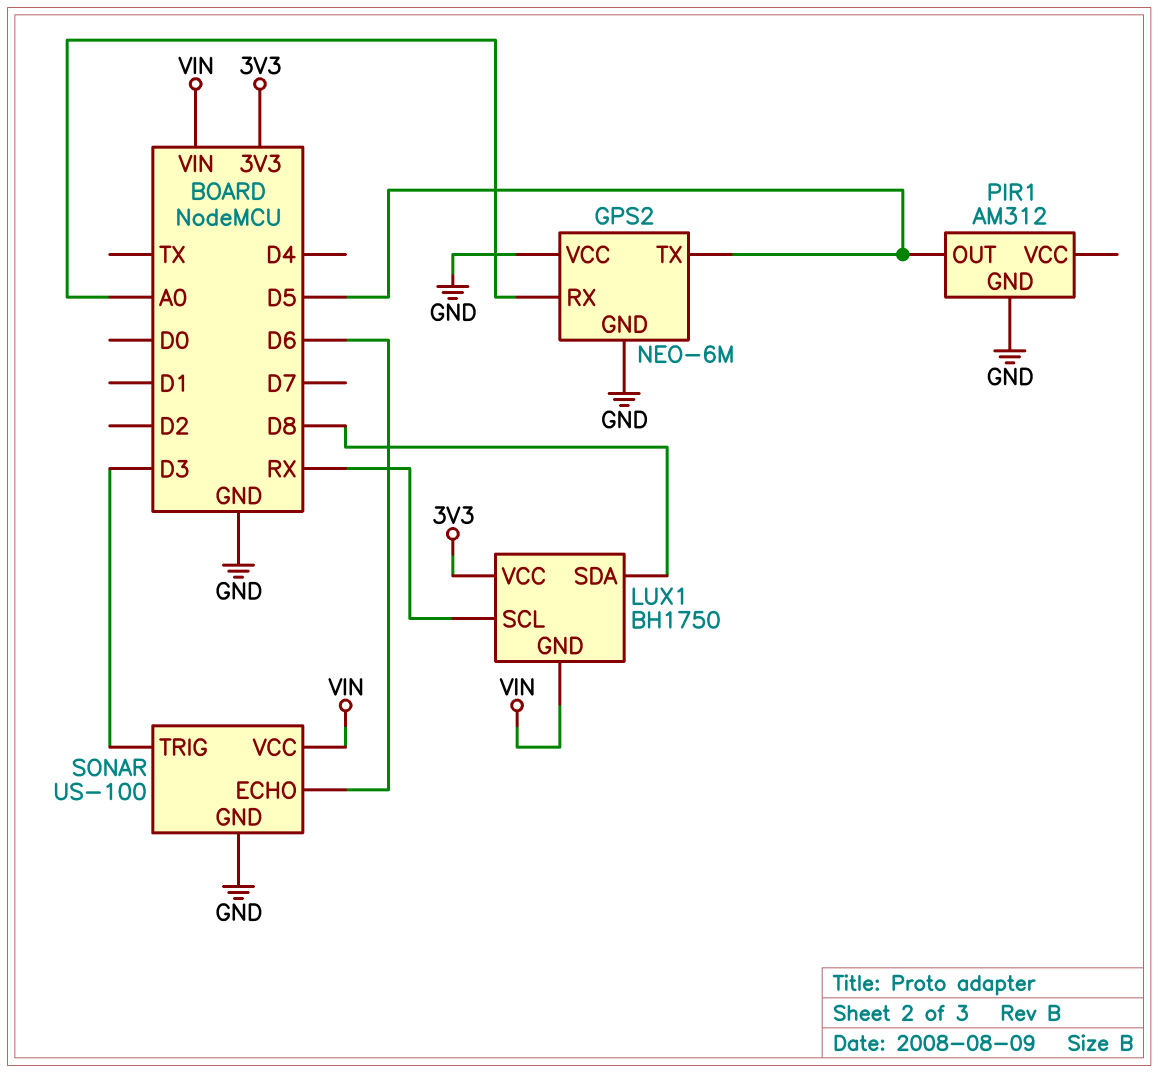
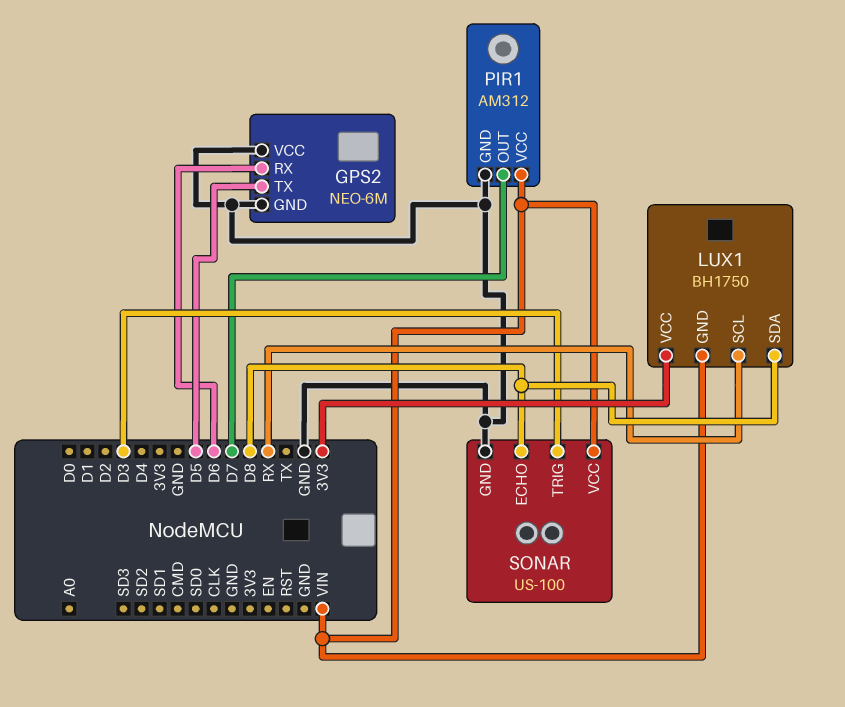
GPS2 pin RX: A0 -> D6
PIR1 pin OUT: D5 -> D7
PIR1 pin VCC: none -> VIN
SONAR pin ECHO: D6 -> D8

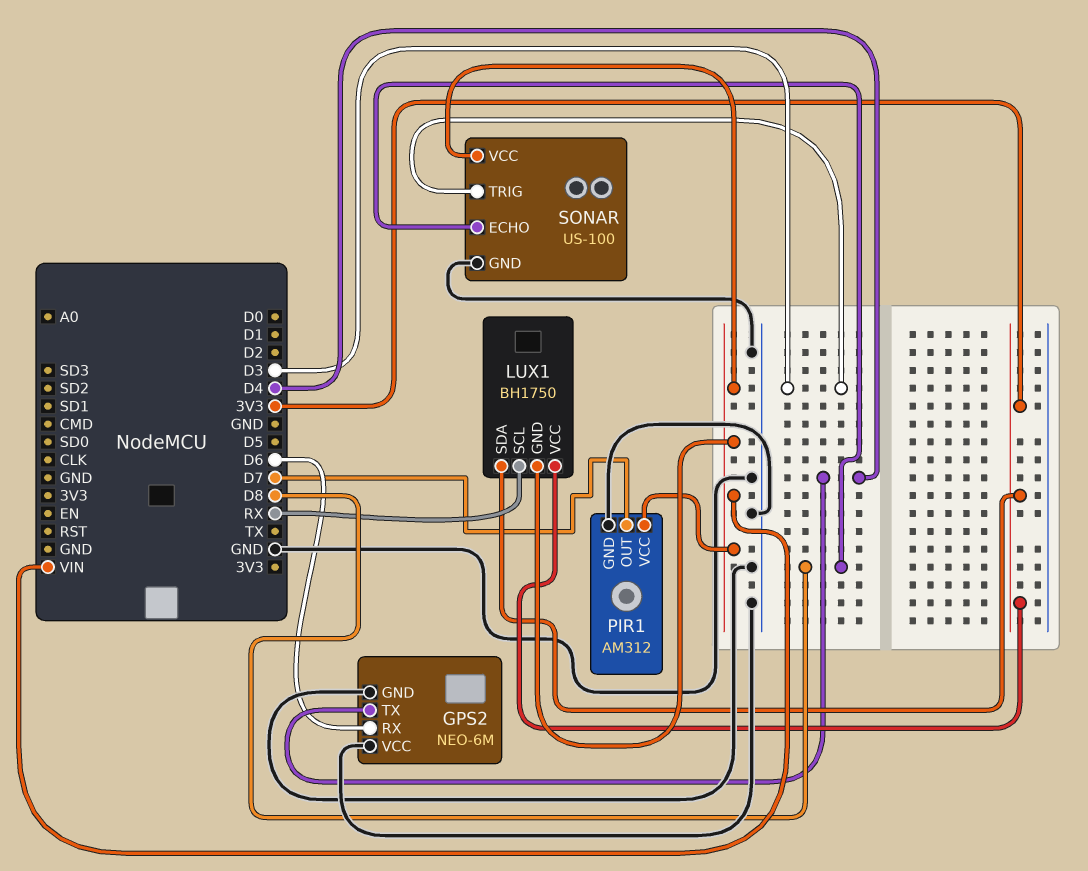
GPS2 pin TX: D5 -> D4
LUX1 pin SDA: D8 -> 3V3

